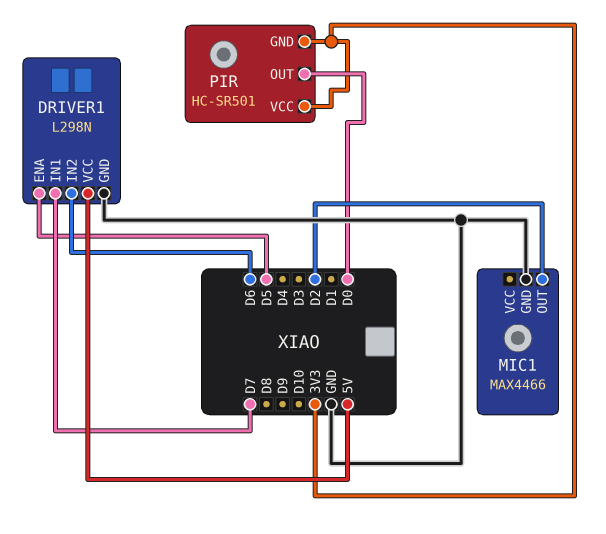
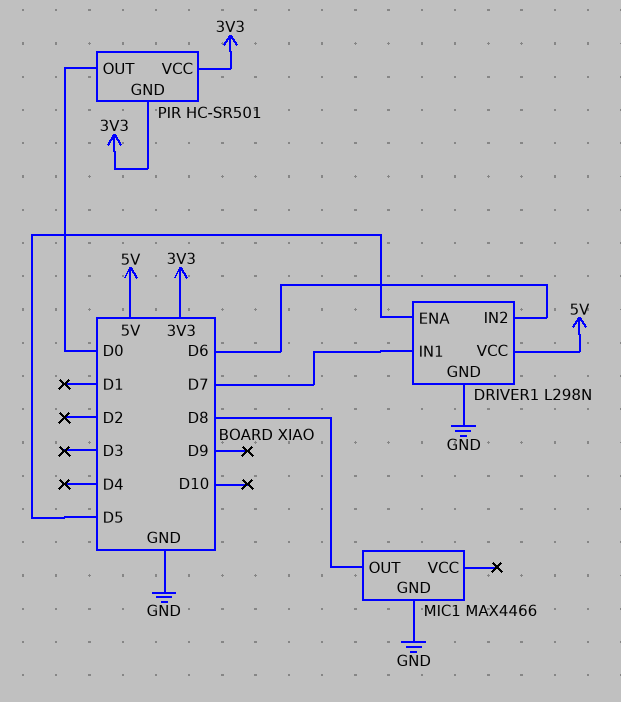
MIC1 pin OUT: D2 -> D8

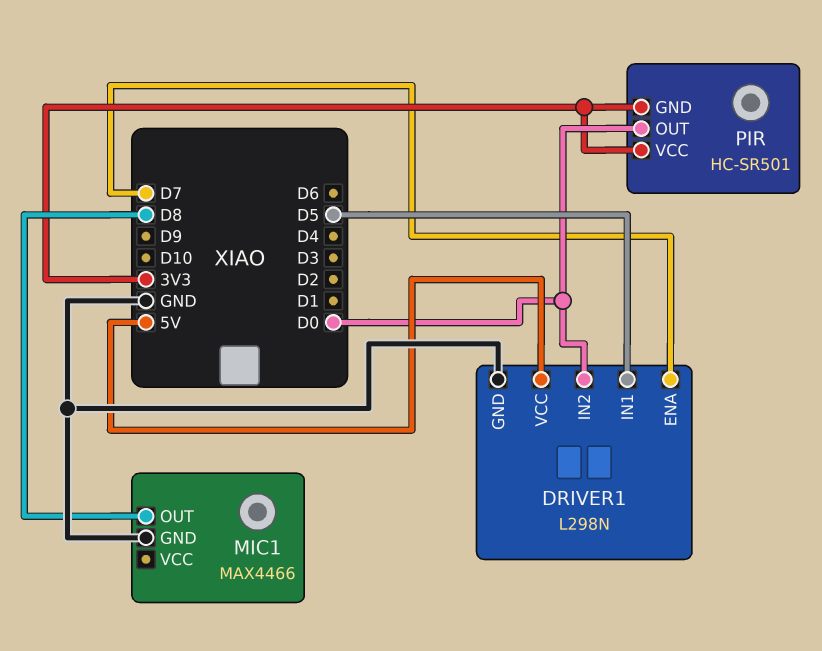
DRIVER1 pin ENA: D5 -> D7
DRIVER1 pin IN1: D7 -> D5
DRIVER1 pin IN2: D6 -> D0

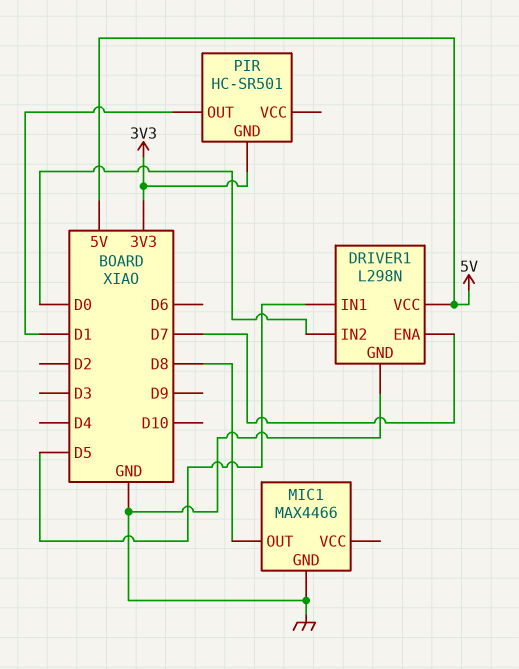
PIR pin OUT: D0 -> D1
PIR pin VCC: 3V3 -> none

